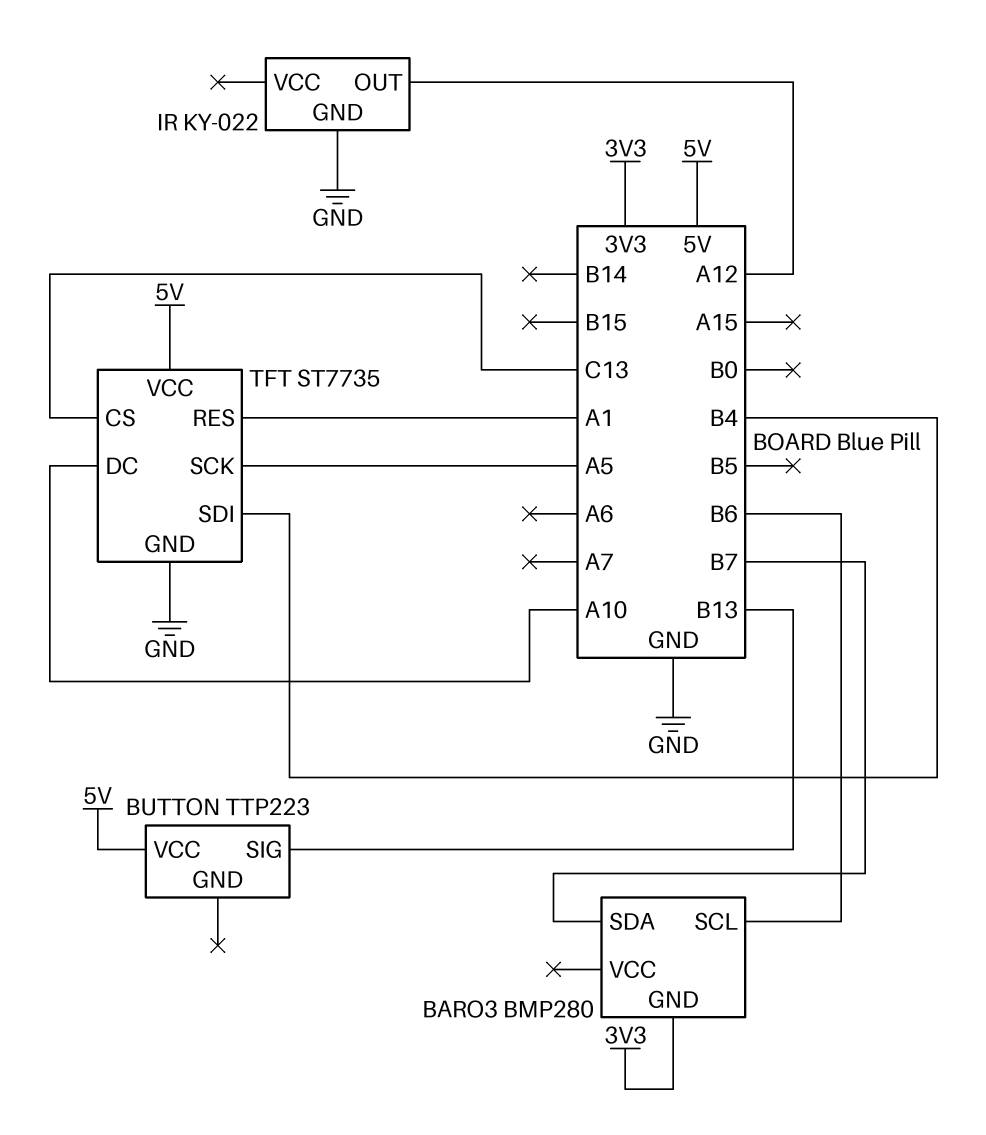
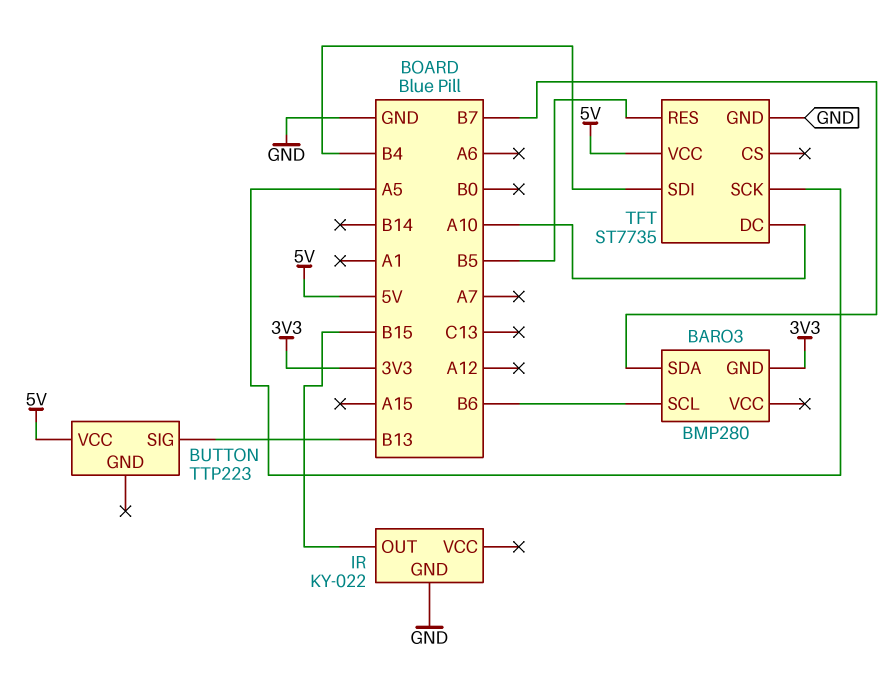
IR pin OUT: A12 -> B15
TFT pin CS: C13 -> none
TFT pin RES: A1 -> B5

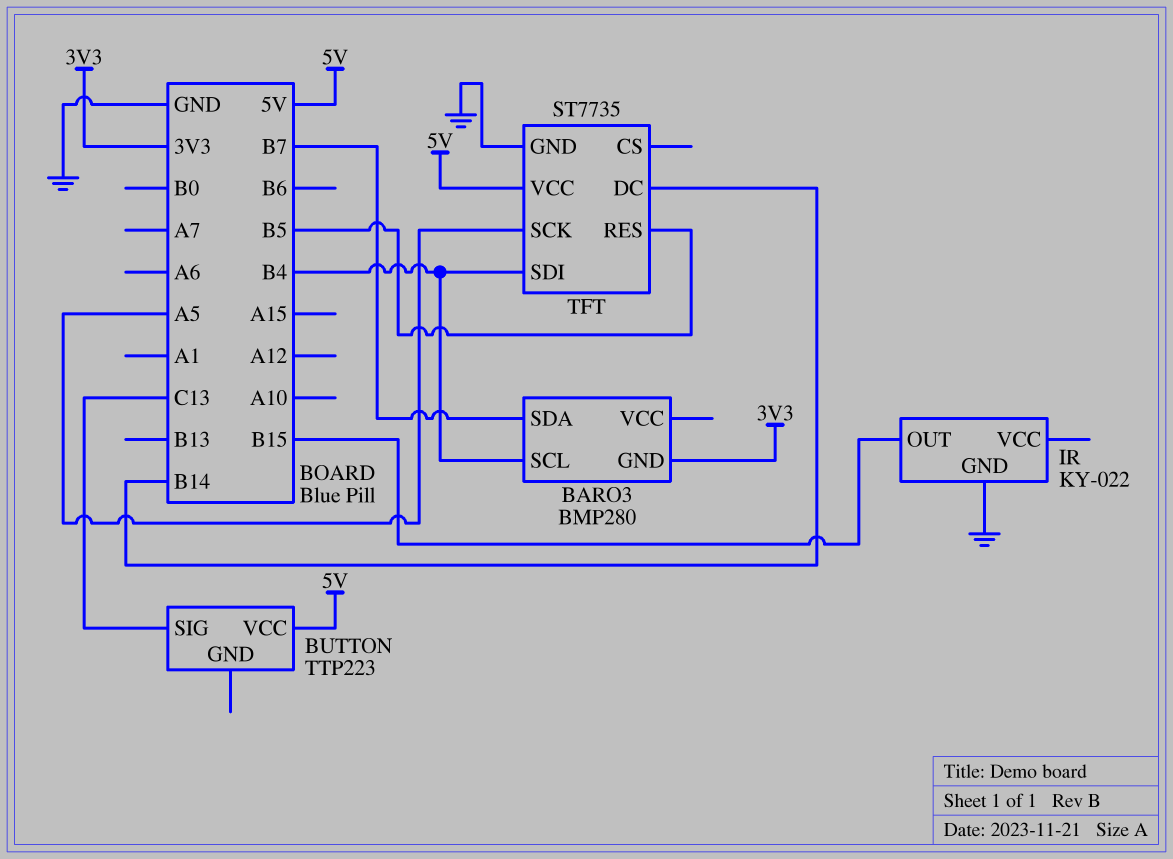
BARO3 pin SCL: B6 -> B4
BUTTON pin SIG: B13 -> C13
TFT pin DC: A10 -> B14

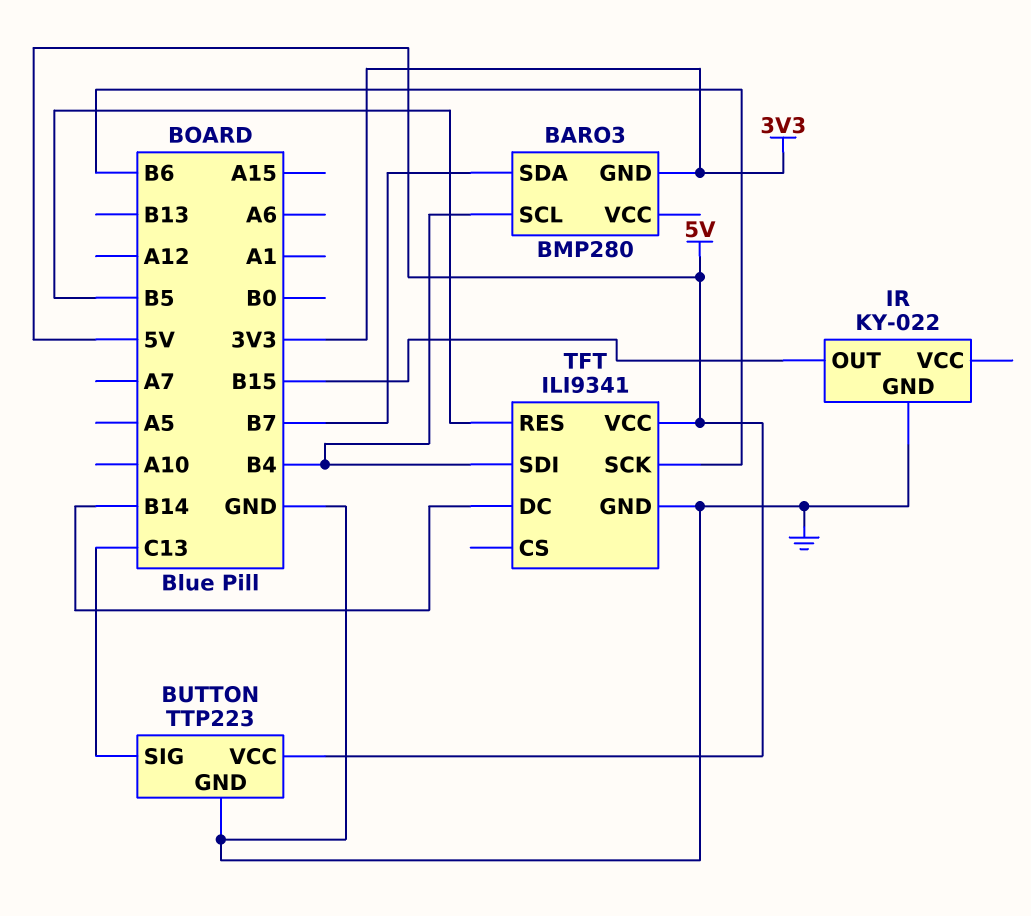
BUTTON pin GND: none -> GND
TFT: ST7735 -> ILI9341
TFT pin SCK: A5 -> B6

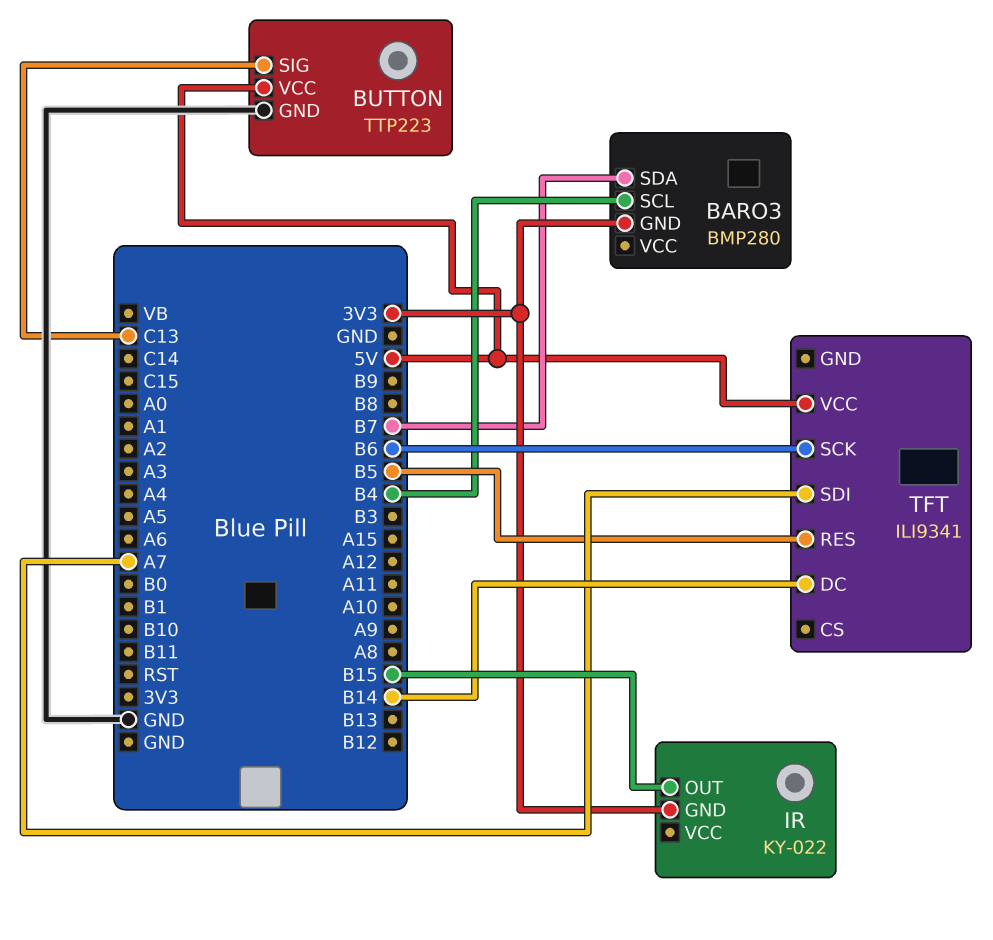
IR pin GND: GND -> 3V3
TFT pin GND: GND -> none
TFT pin SDI: B4 -> A7

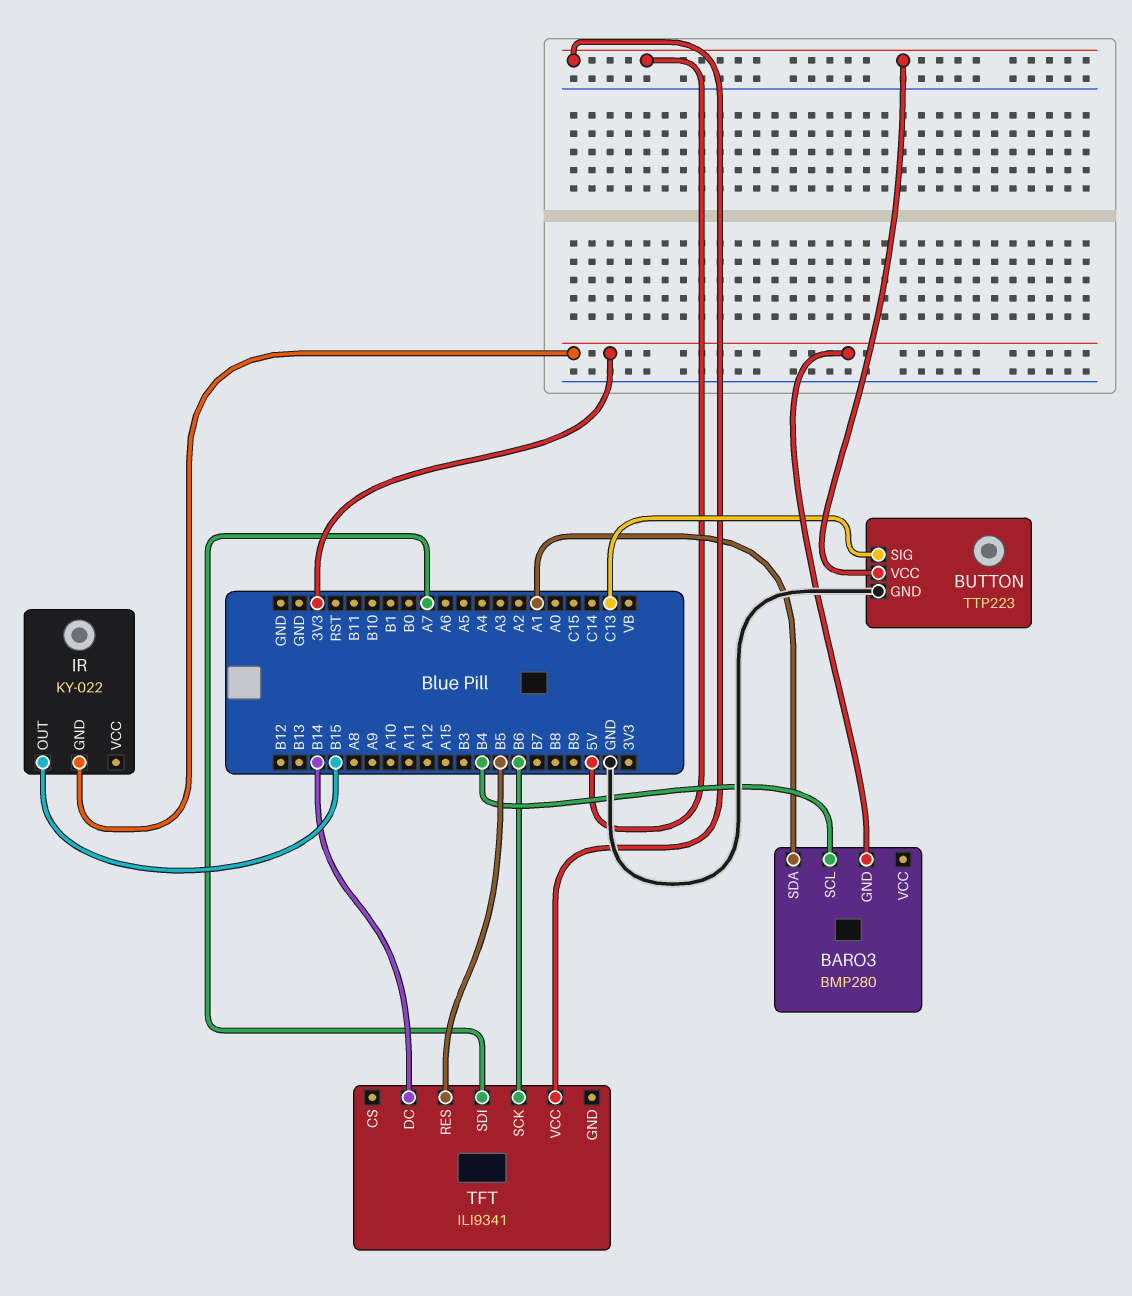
BARO3 pin SDA: B7 -> A1

